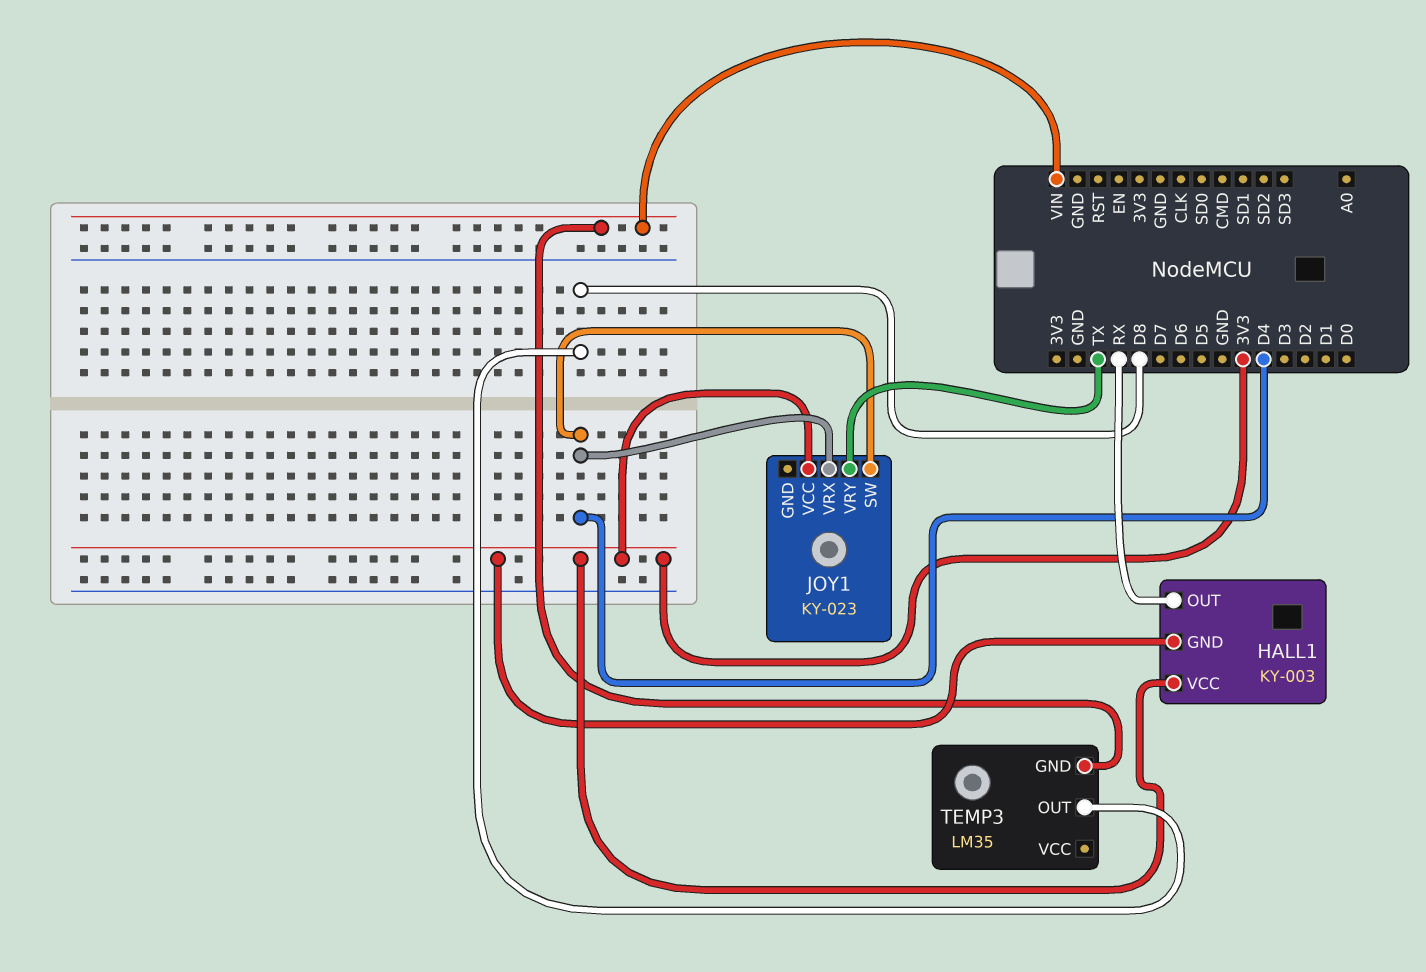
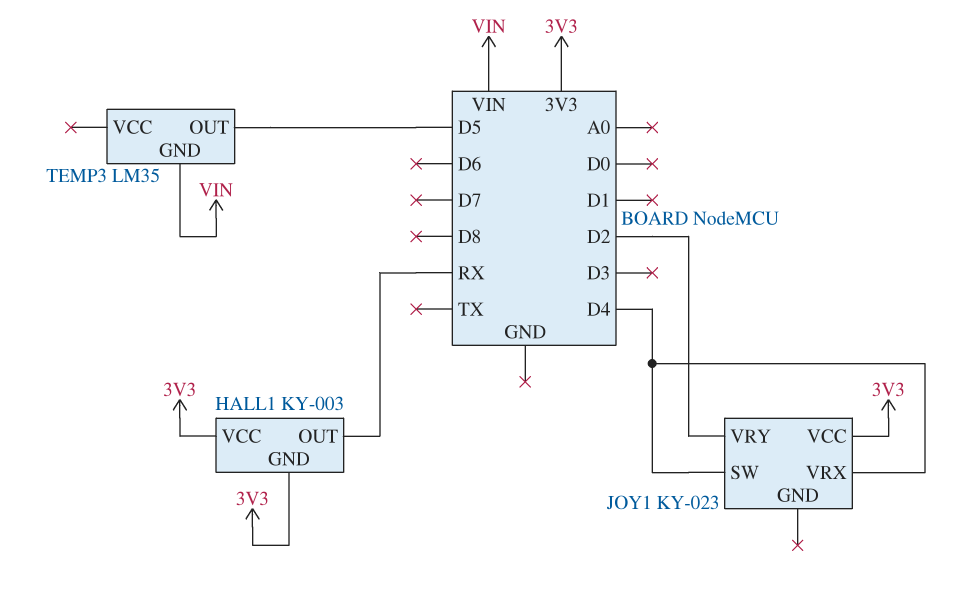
JOY1 pin VRY: TX -> D2
TEMP3 pin OUT: D8 -> D5

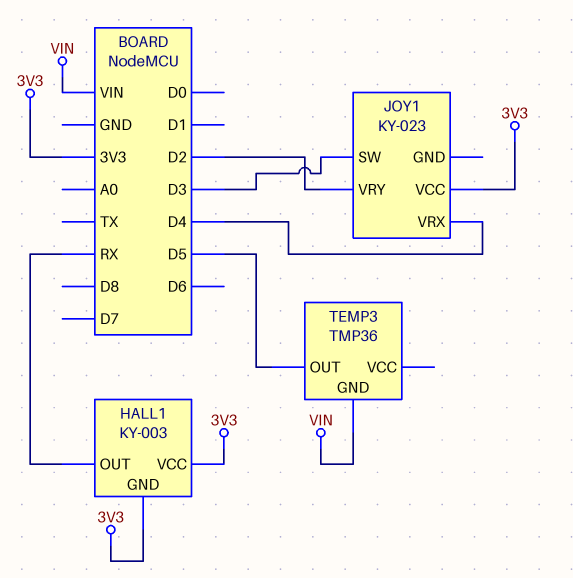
JOY1 pin SW: D4 -> D3
TEMP3: LM35 -> TMP36

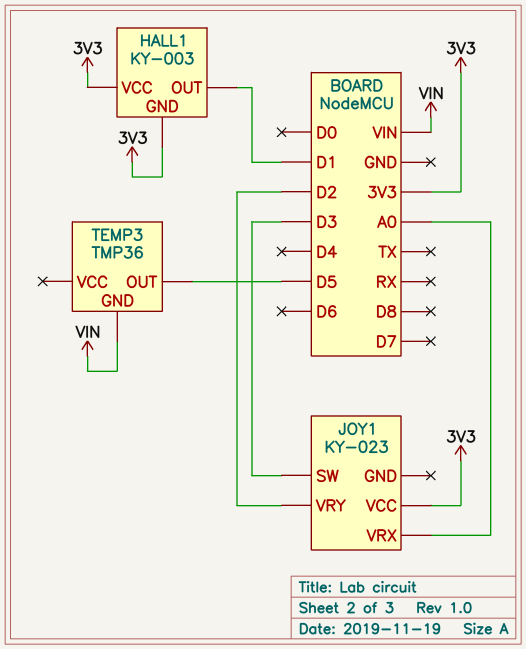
HALL1 pin OUT: RX -> D1
JOY1 pin VRX: D4 -> A0

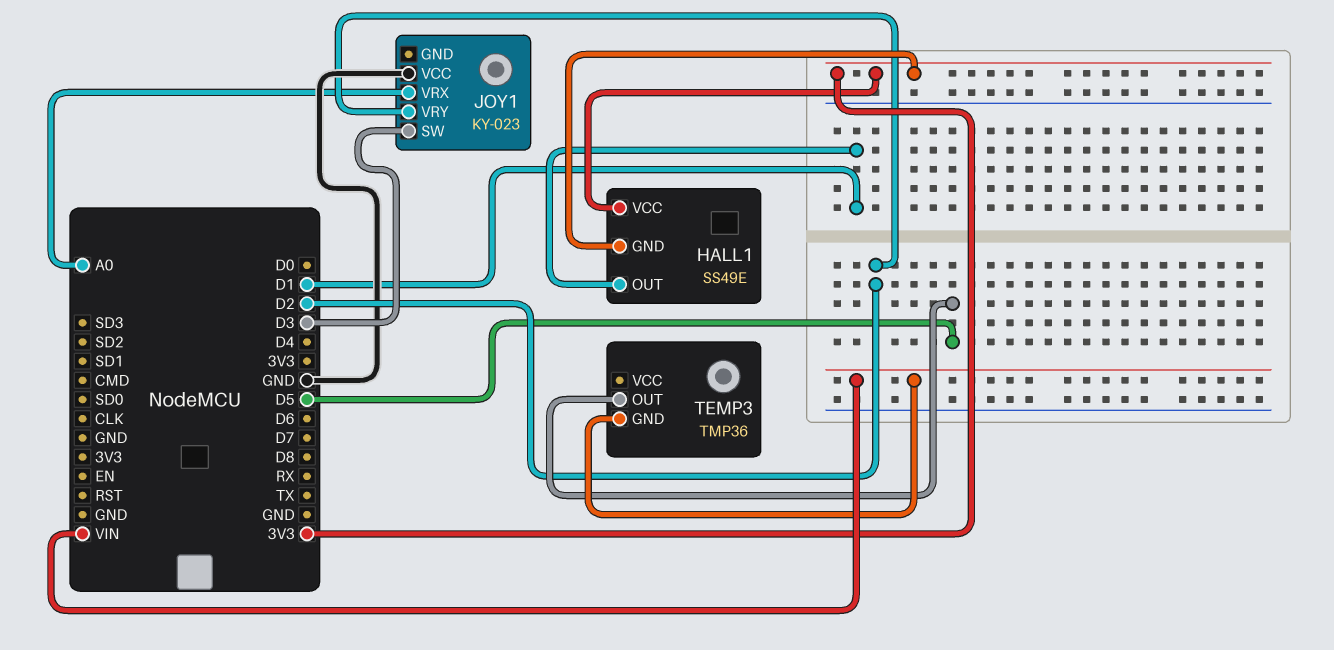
HALL1: KY-003 -> SS49E
JOY1 pin VCC: 3V3 -> GND

